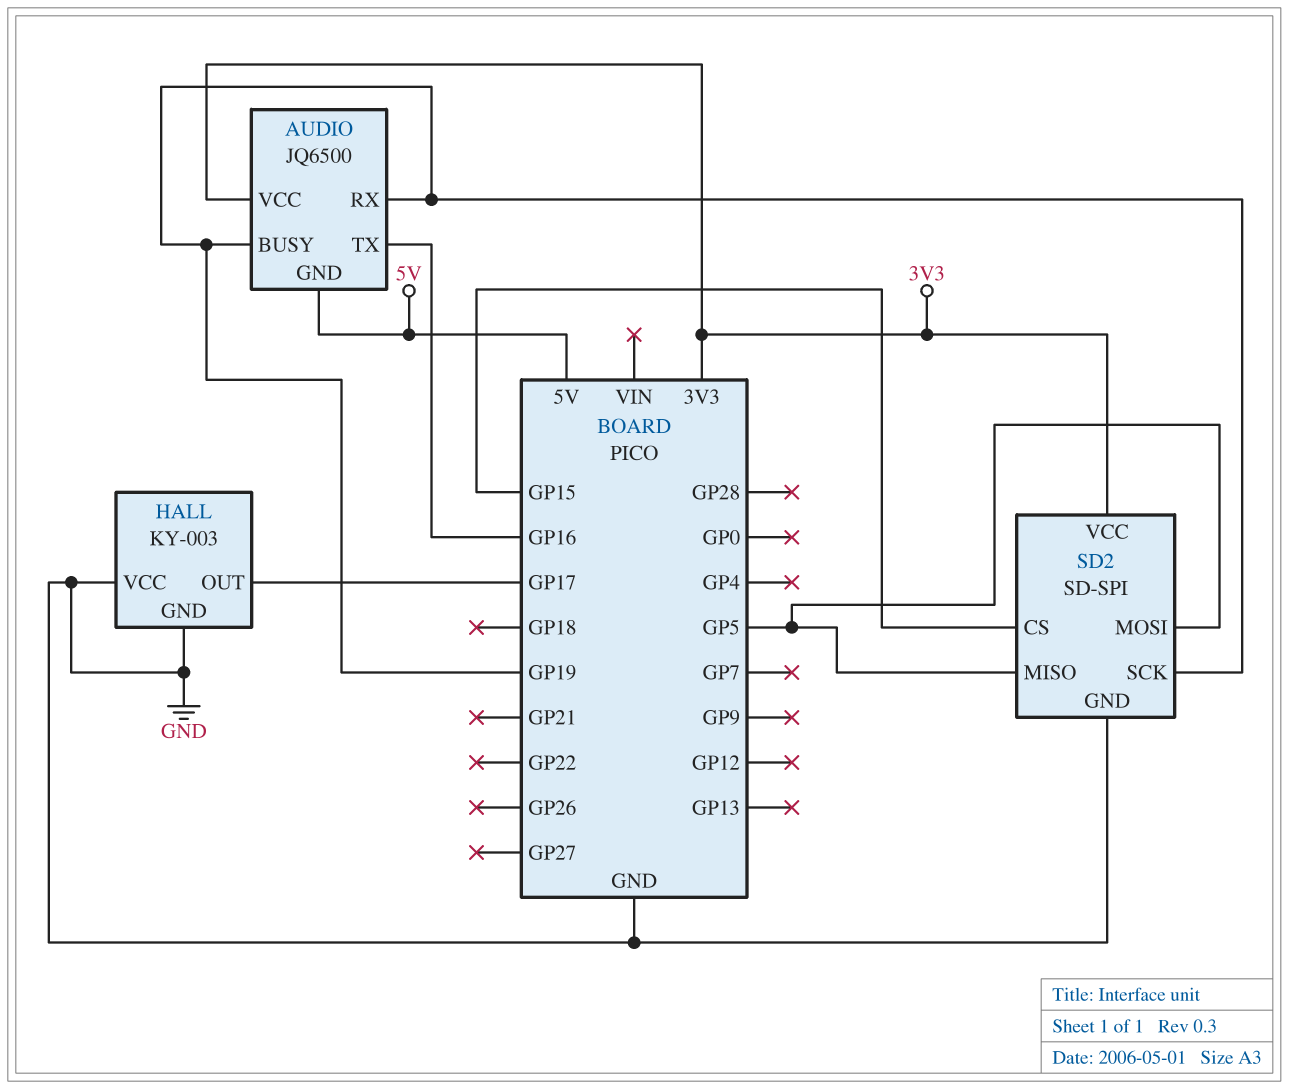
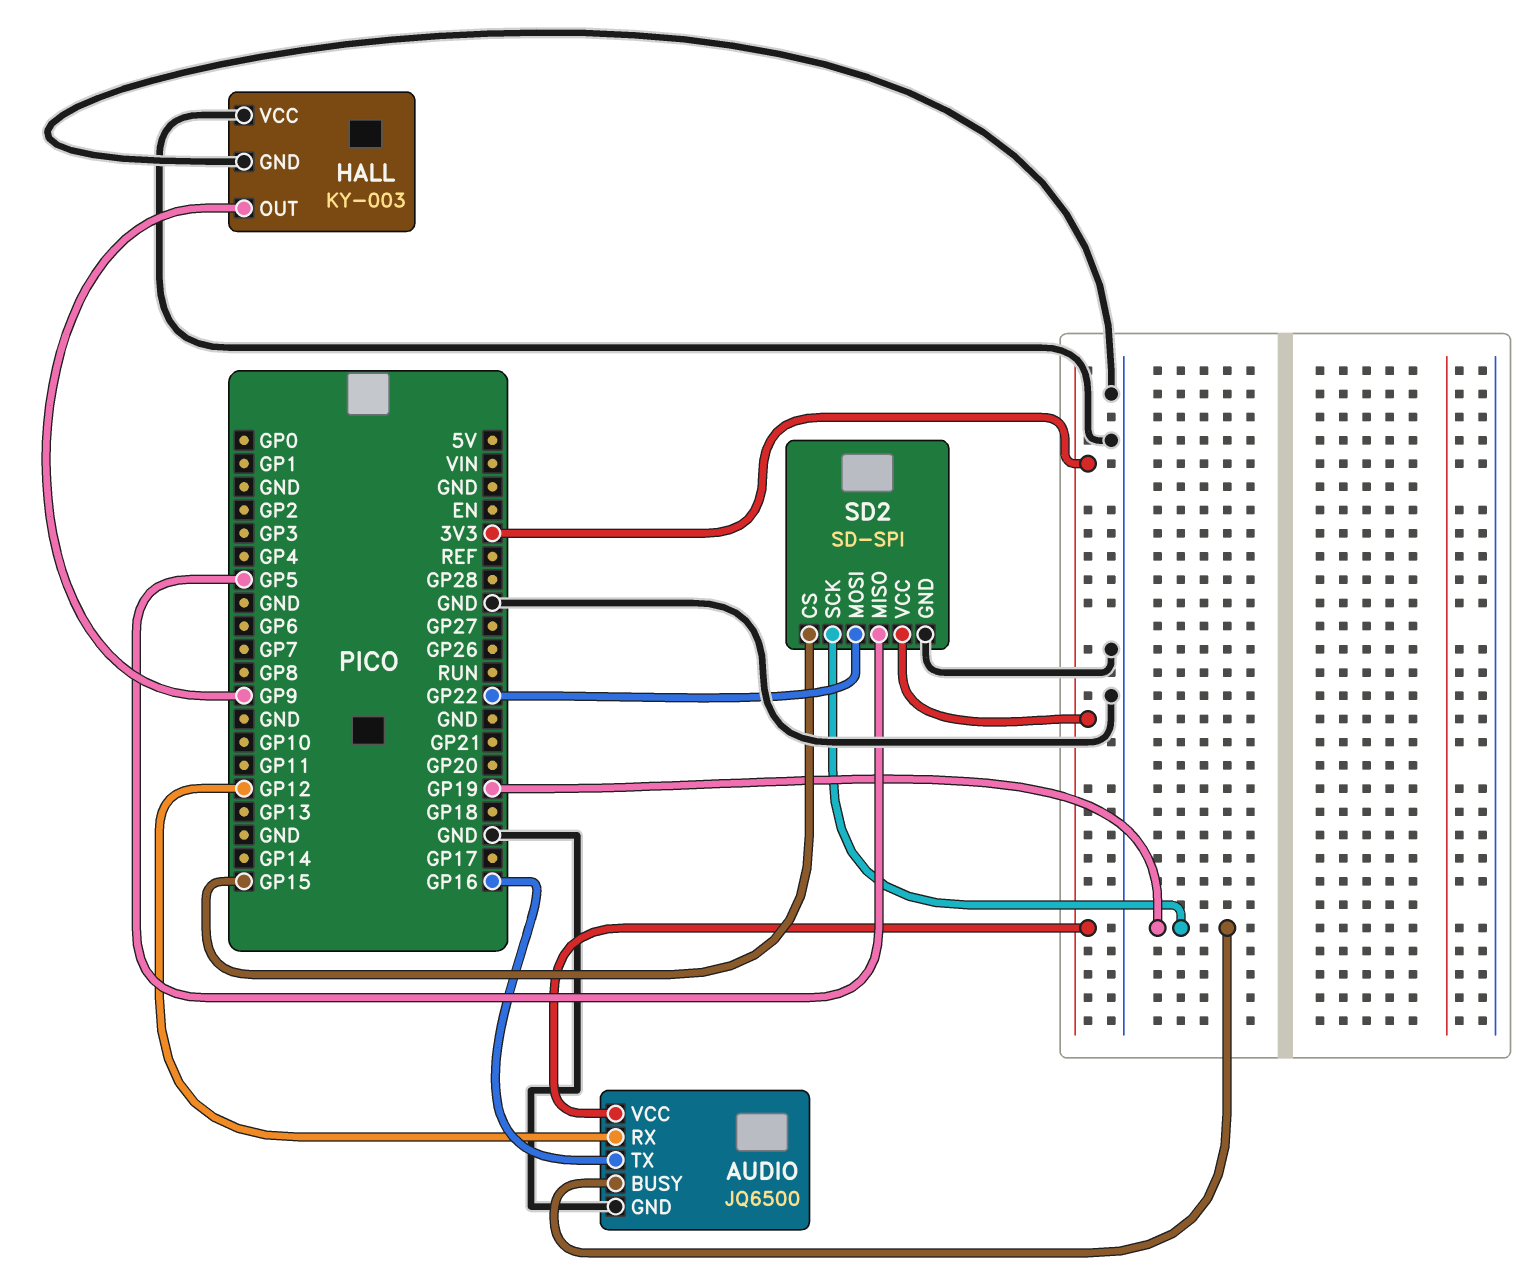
AUDIO pin GND: 5V -> GND
AUDIO pin RX: GP19 -> GP12
HALL pin OUT: GP17 -> GP9
SD2 pin MOSI: GP5 -> GP22

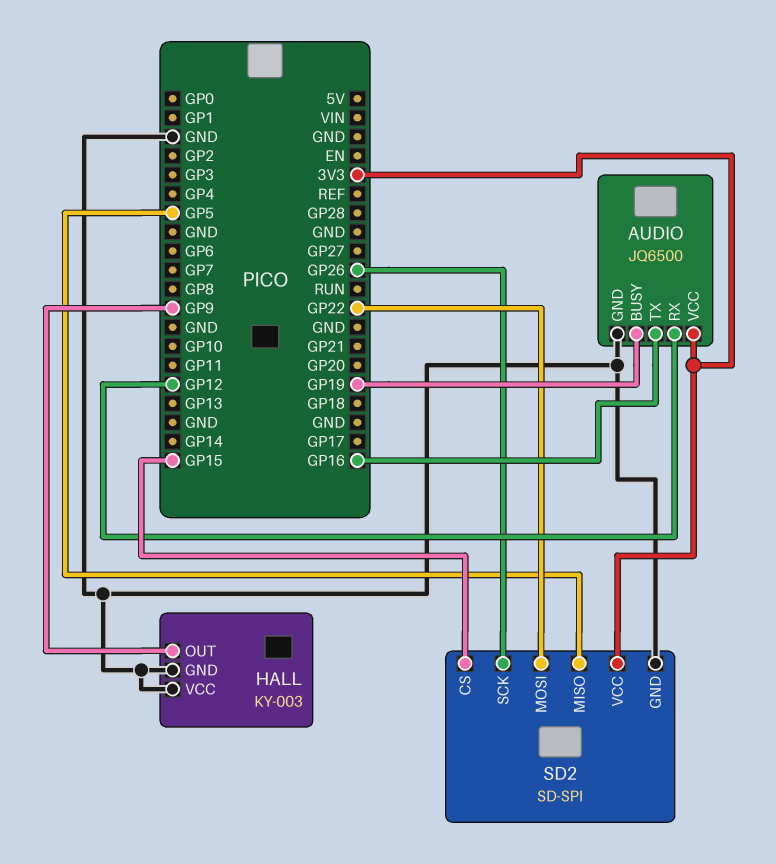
SD2 pin SCK: GP19 -> GP26

